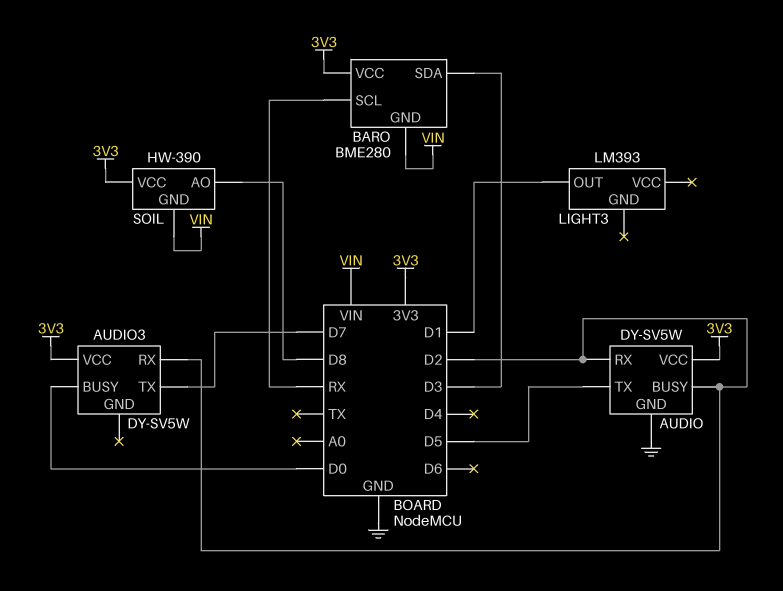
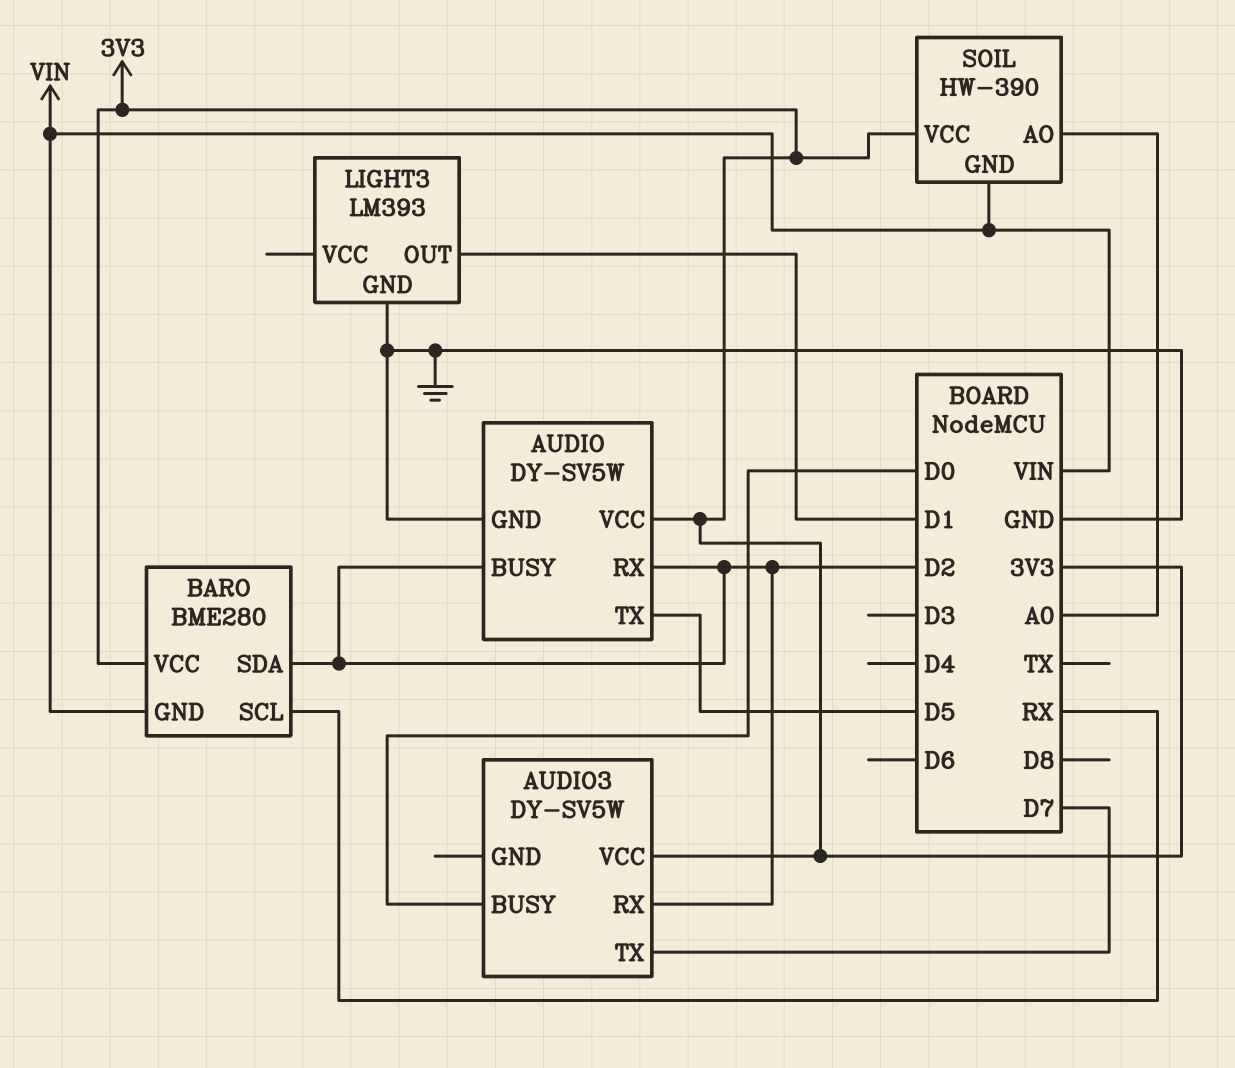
BARO pin SDA: D3 -> D2
LIGHT3 pin GND: none -> GND
SOIL pin AO: D8 -> A0

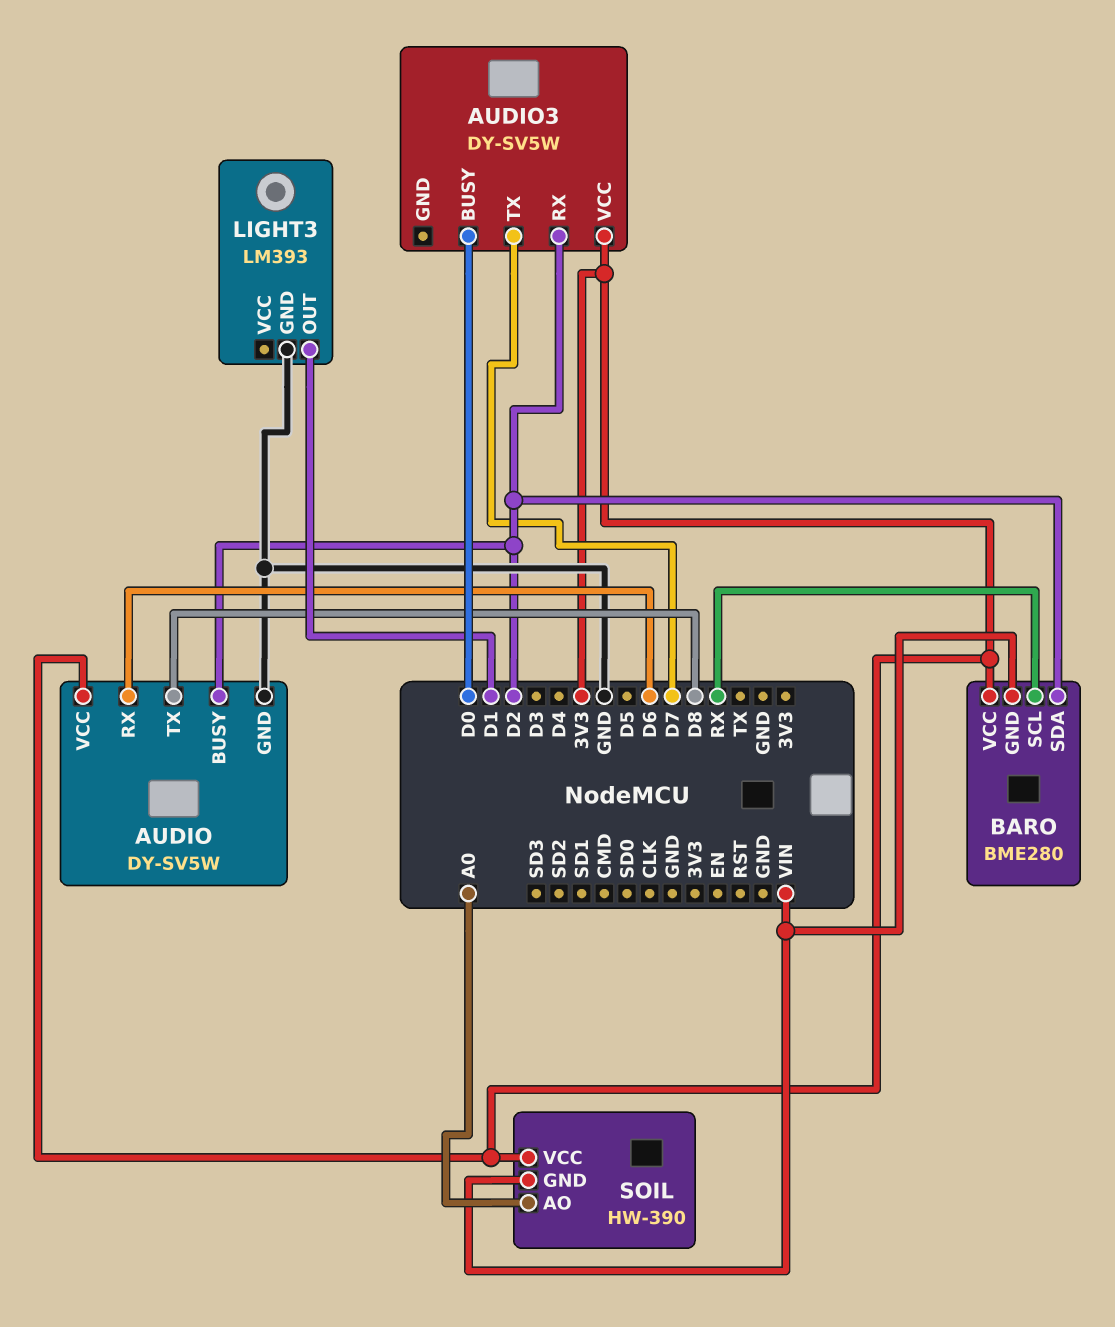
AUDIO pin RX: D2 -> D6
AUDIO pin TX: D5 -> D8

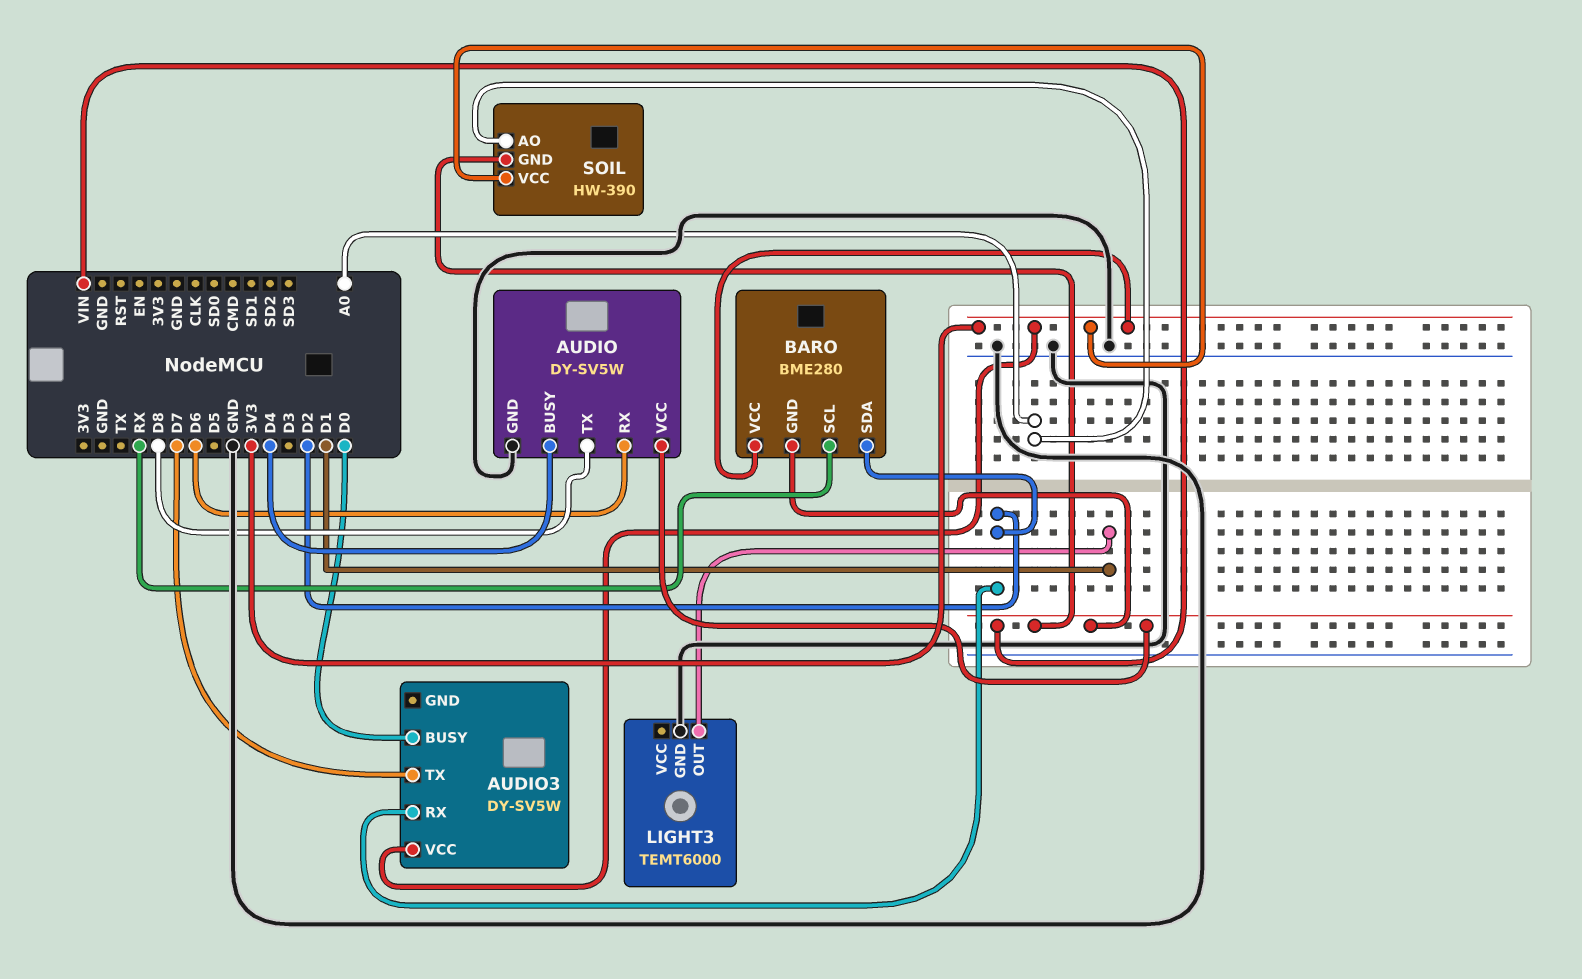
AUDIO pin BUSY: D2 -> D4
AUDIO pin VCC: 3V3 -> VIN
LIGHT3: LM393 -> TEMT6000

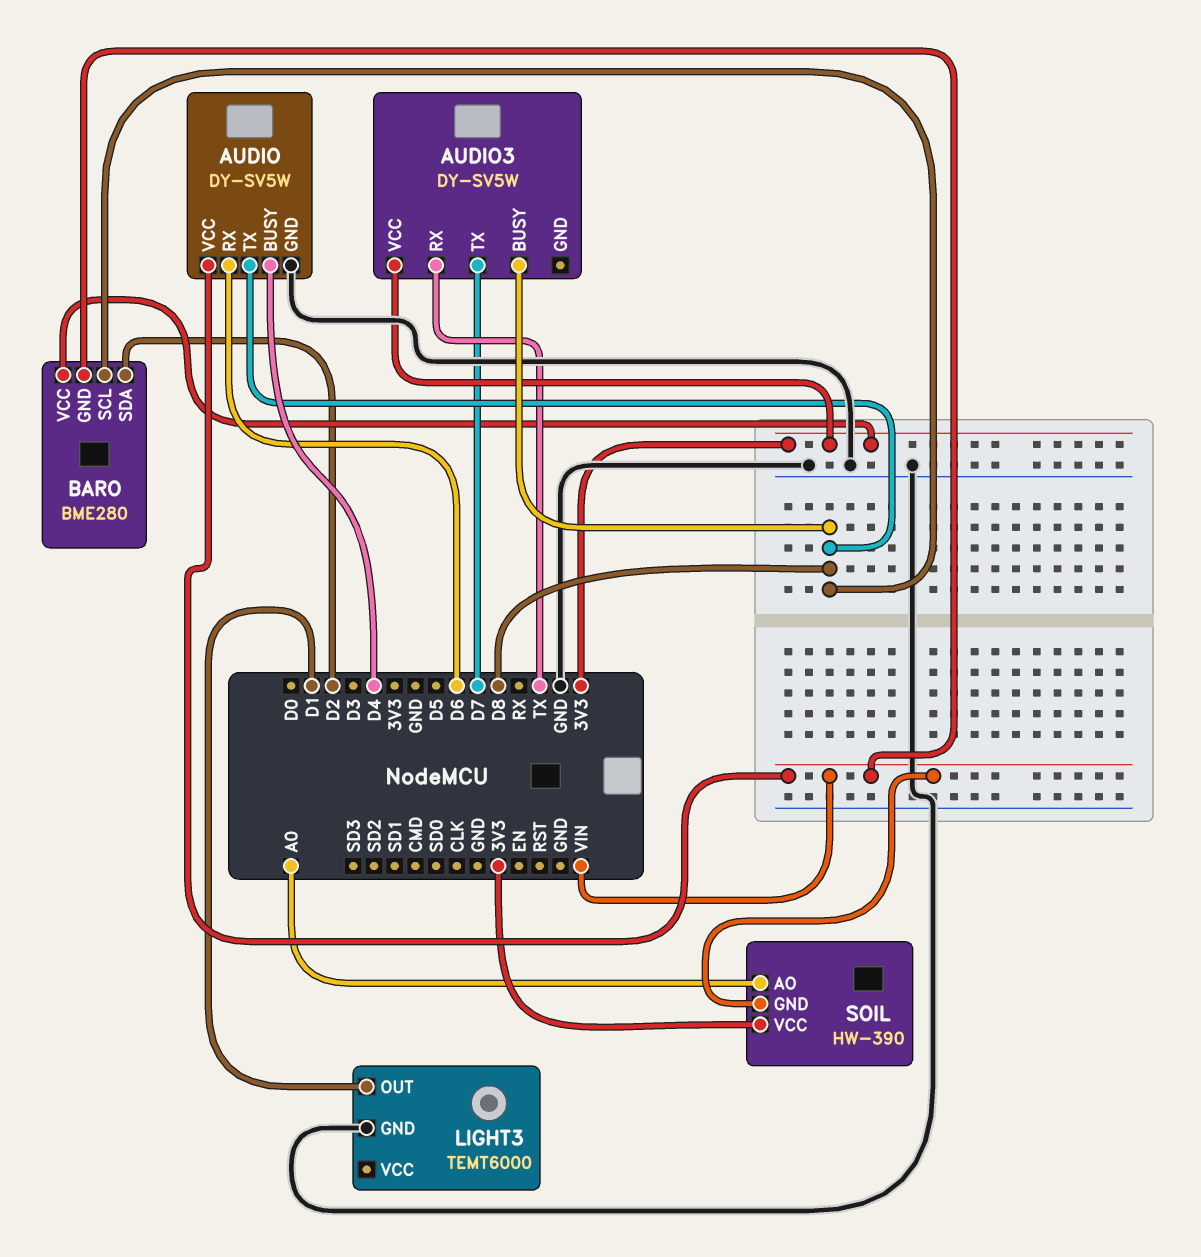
AUDIO3 pin BUSY: D0 -> D8
AUDIO3 pin RX: D2 -> TX
BARO pin SCL: RX -> D8

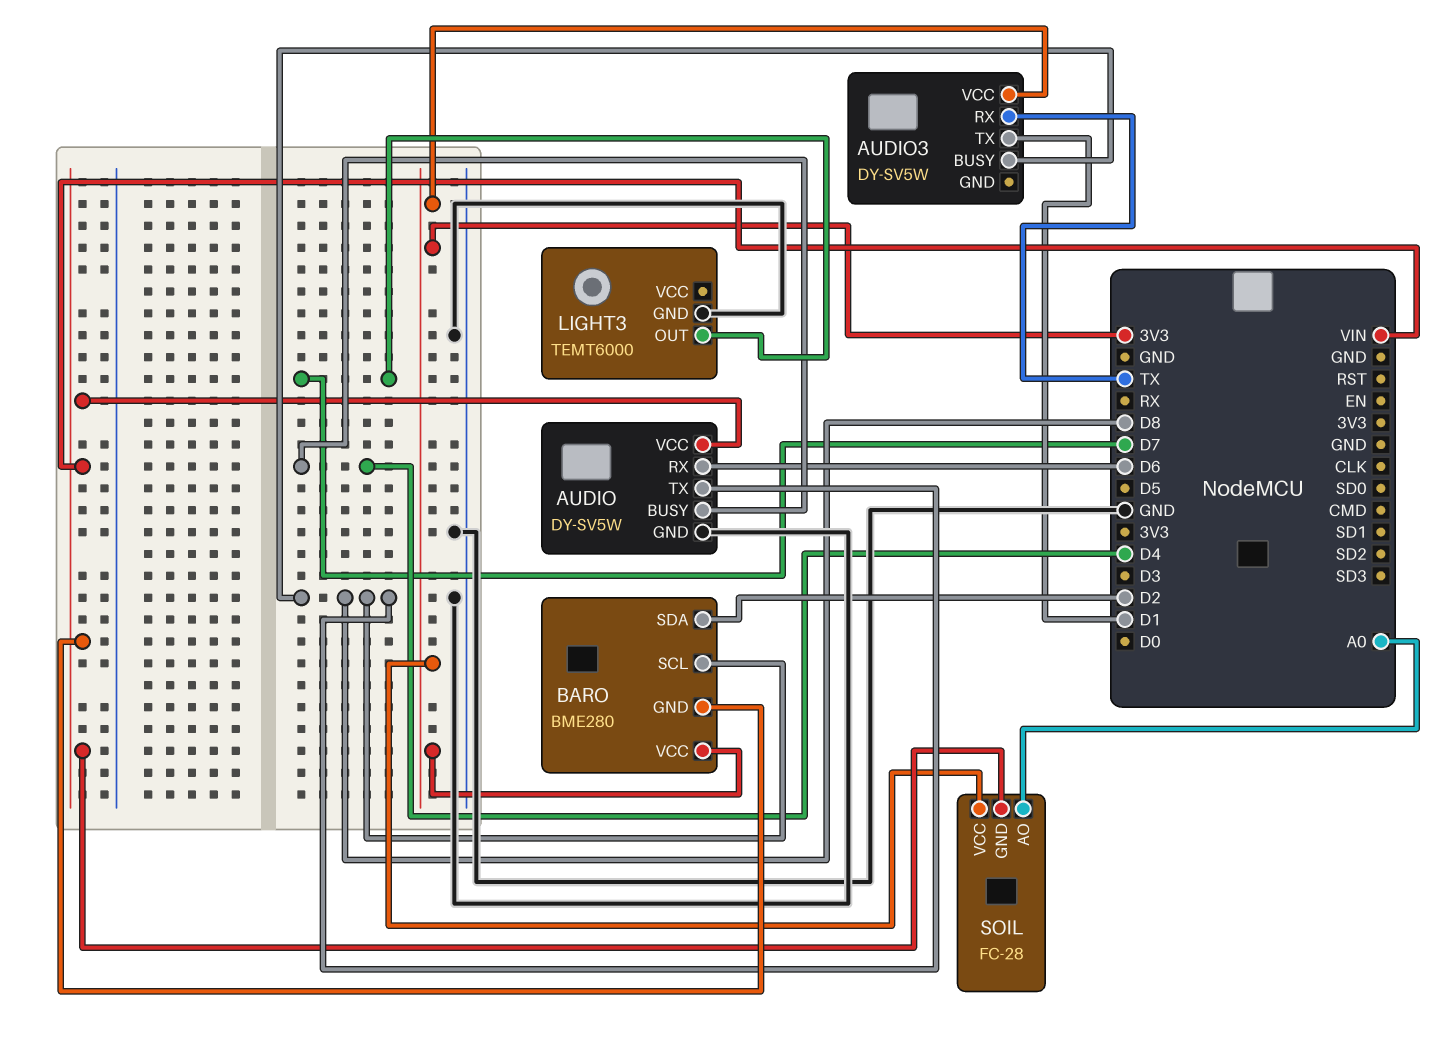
AUDIO3 pin TX: D7 -> D1
LIGHT3 pin OUT: D1 -> D7
SOIL: HW-390 -> FC-28

